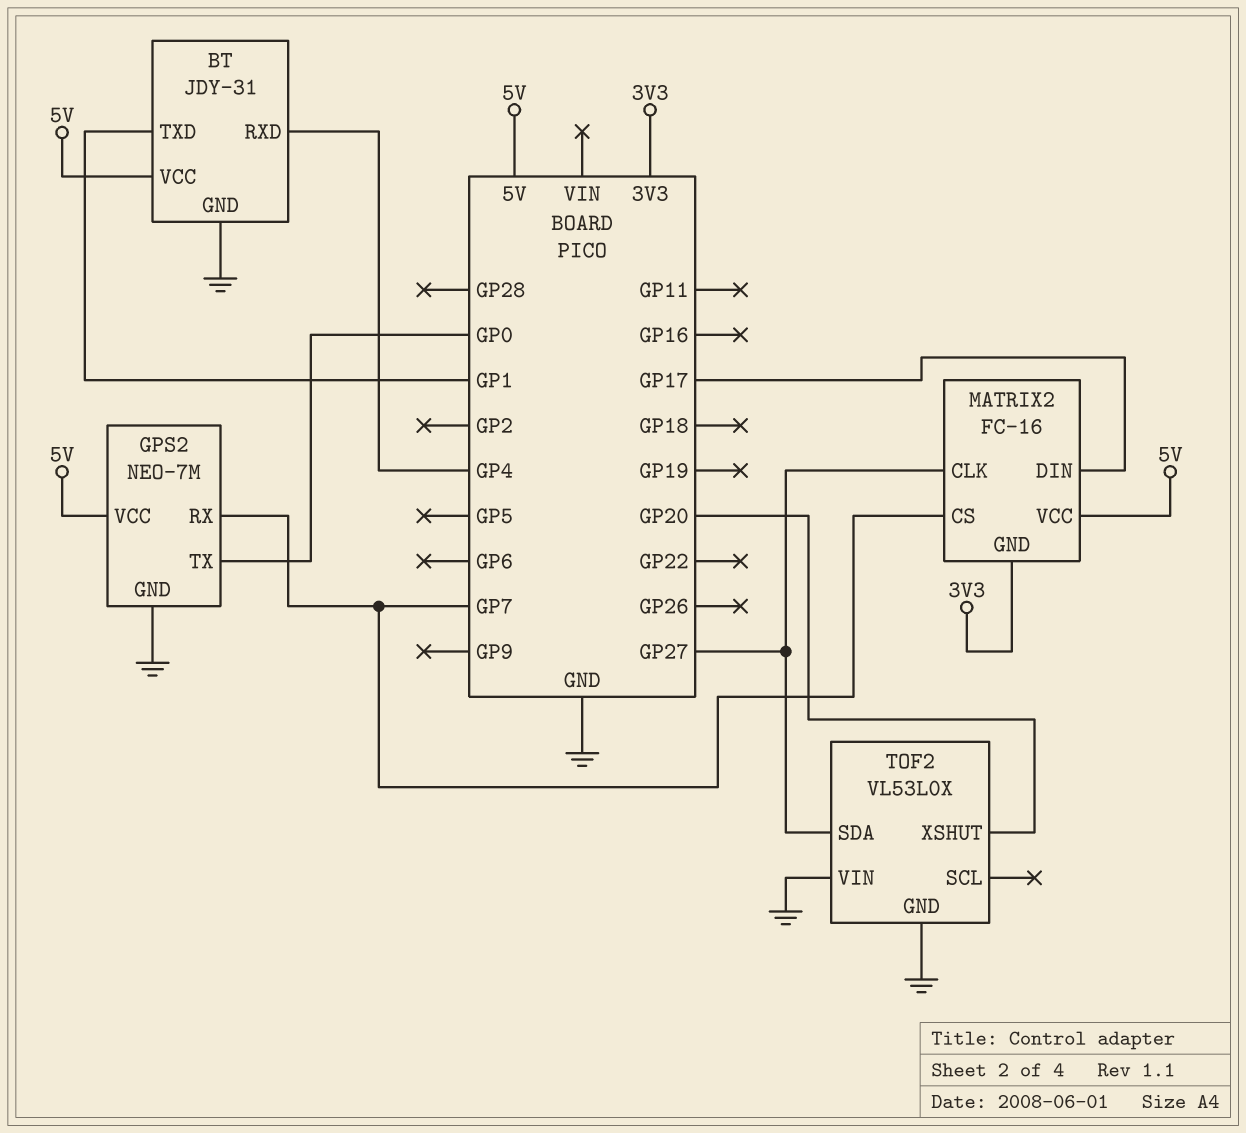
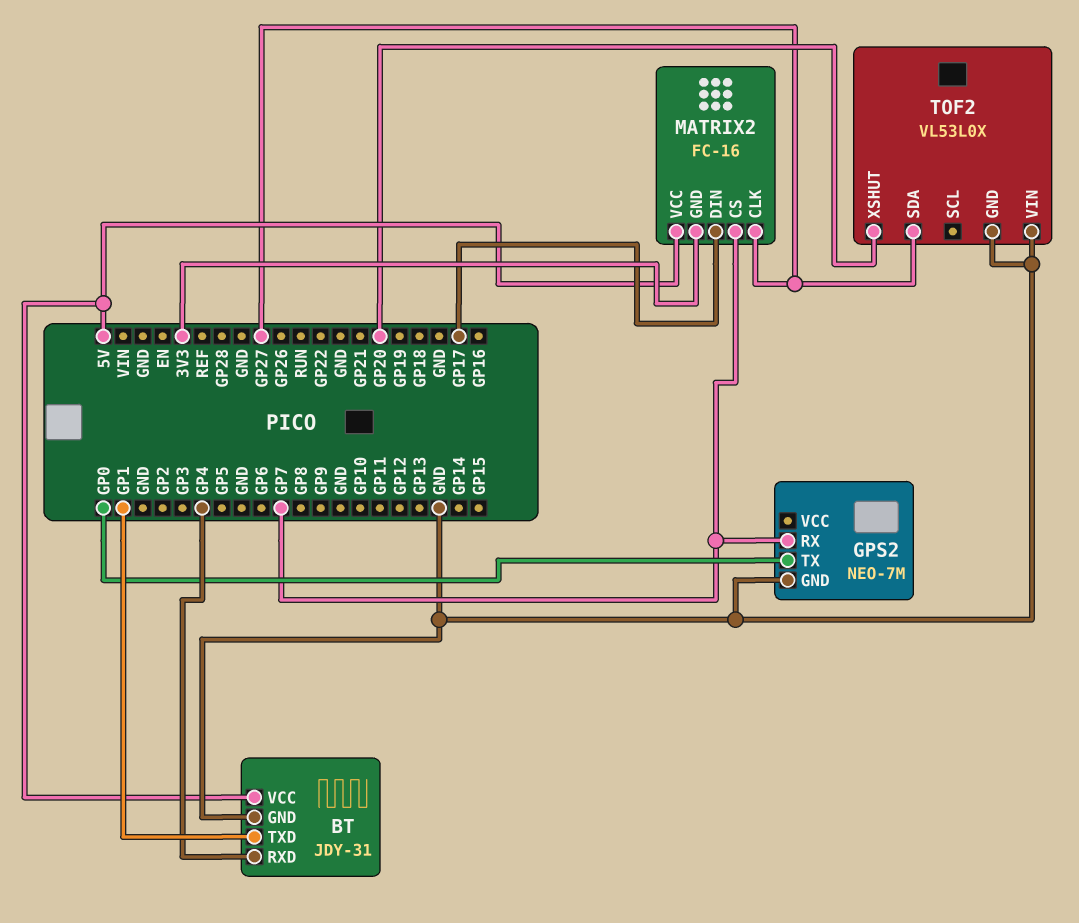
GPS2 pin VCC: 5V -> none

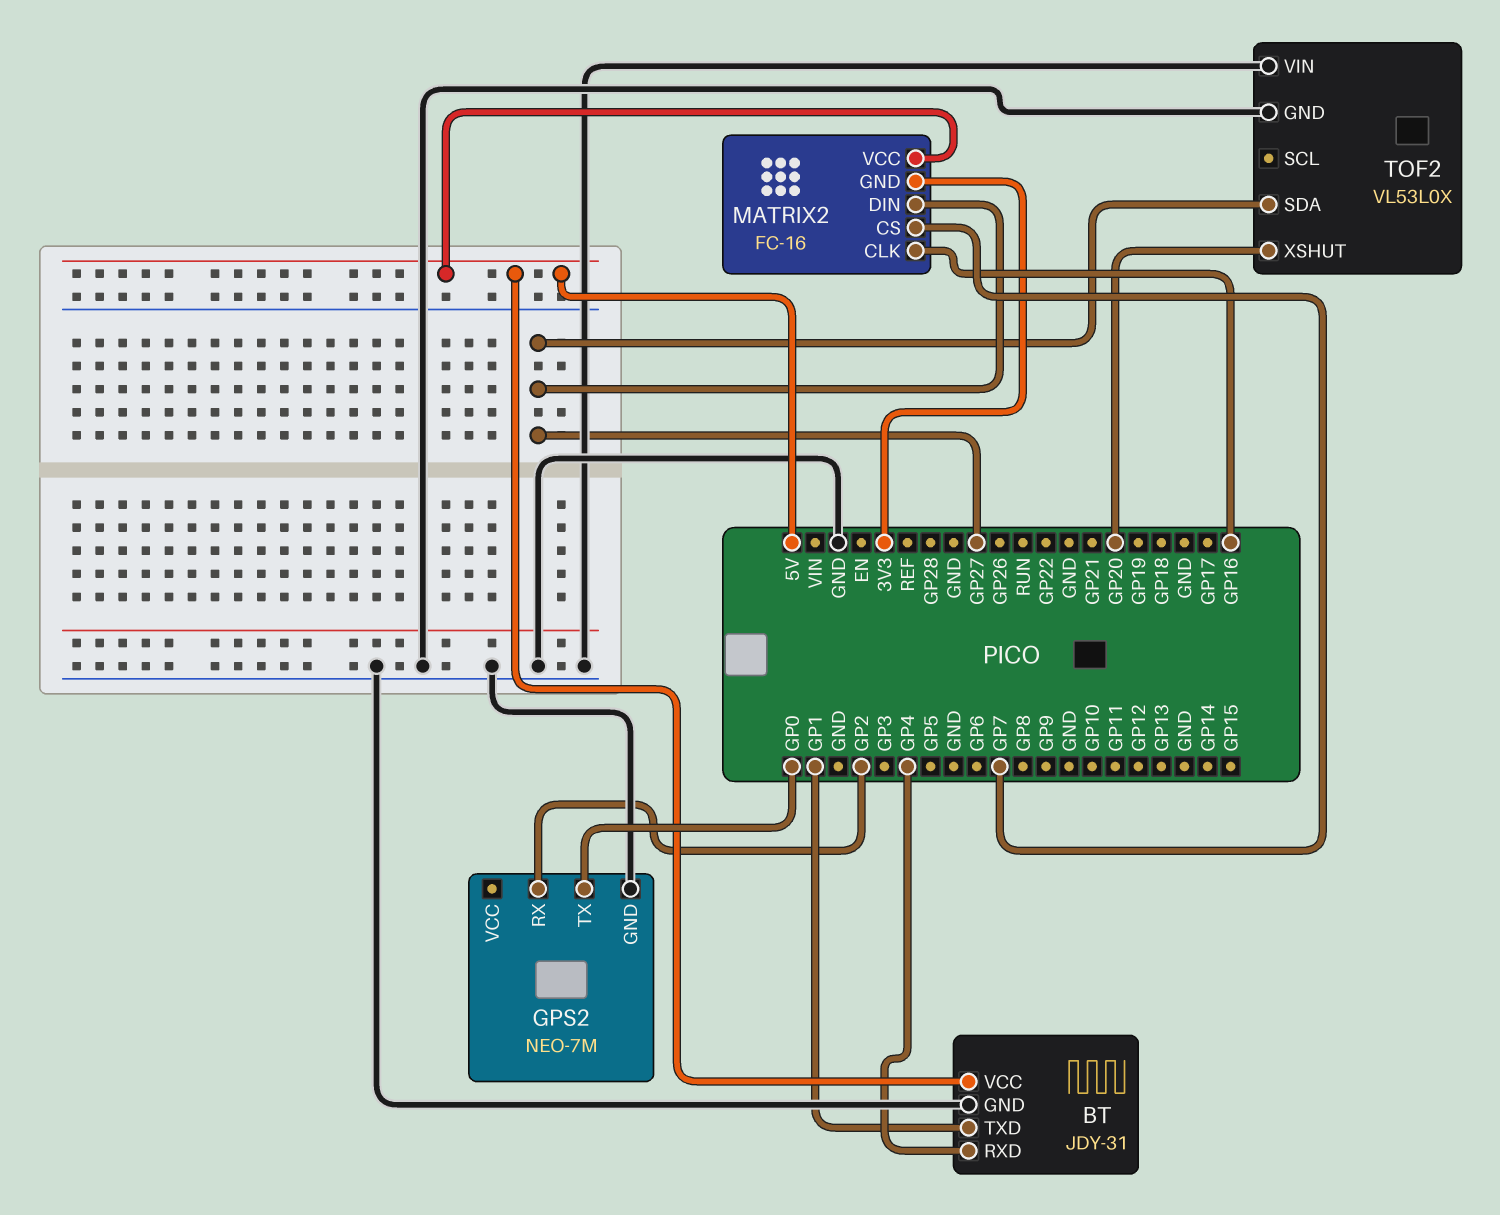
GPS2 pin RX: GP7 -> GP2
MATRIX2 pin CLK: GP27 -> GP16
MATRIX2 pin DIN: GP17 -> GP27

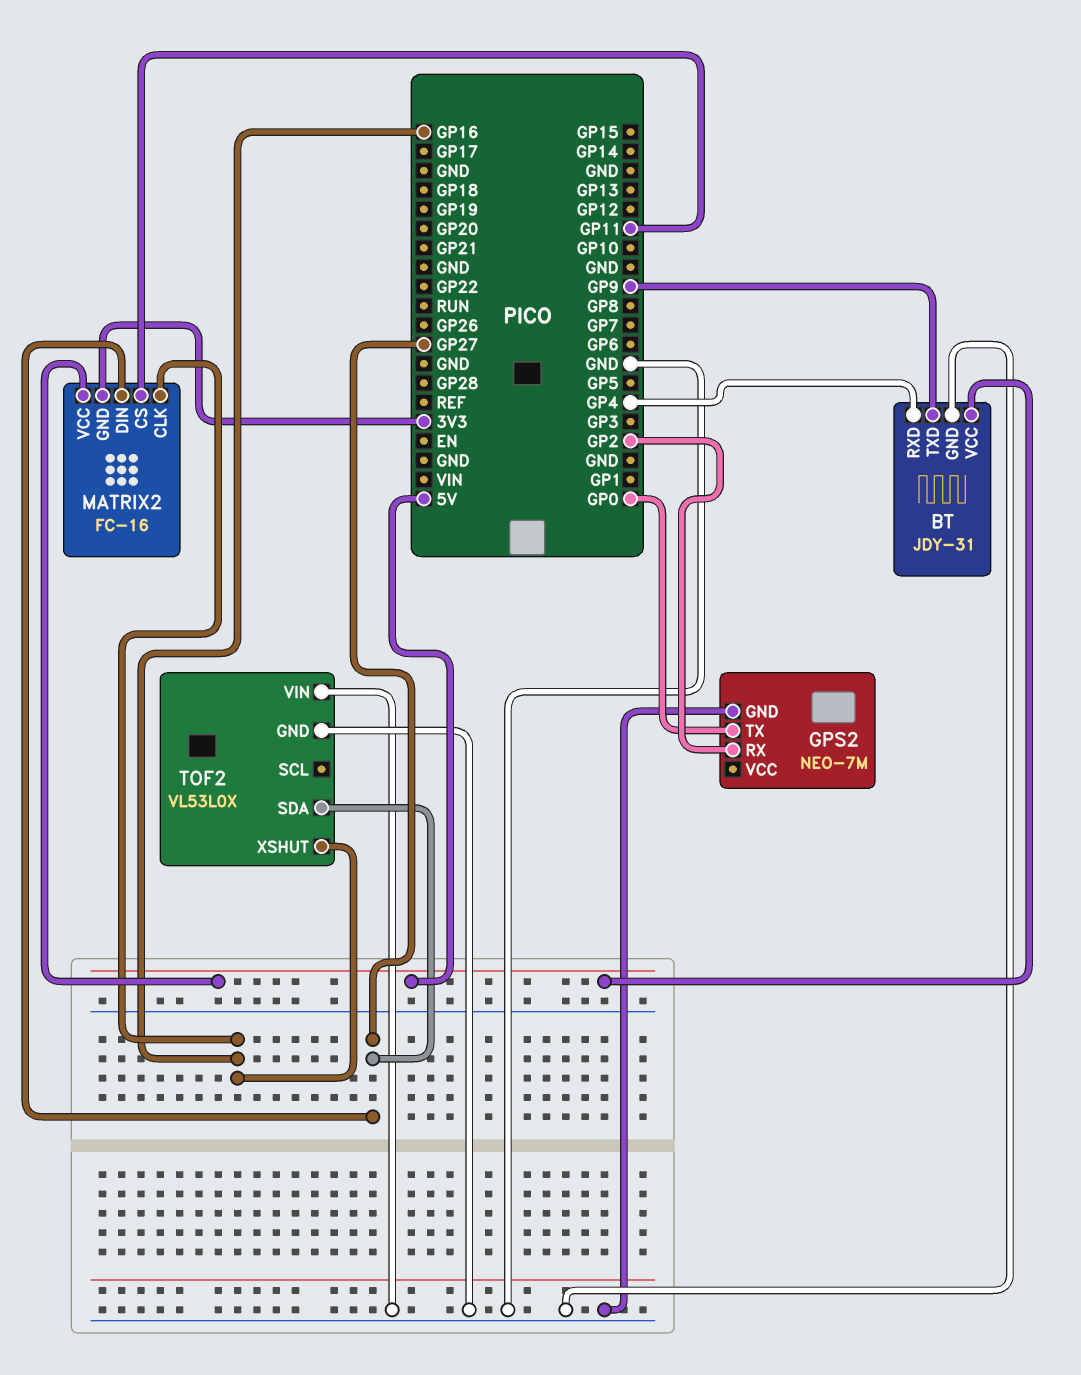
BT pin TXD: GP1 -> GP9
MATRIX2 pin CS: GP7 -> GP11
TOF2 pin XSHUT: GP20 -> GP16

